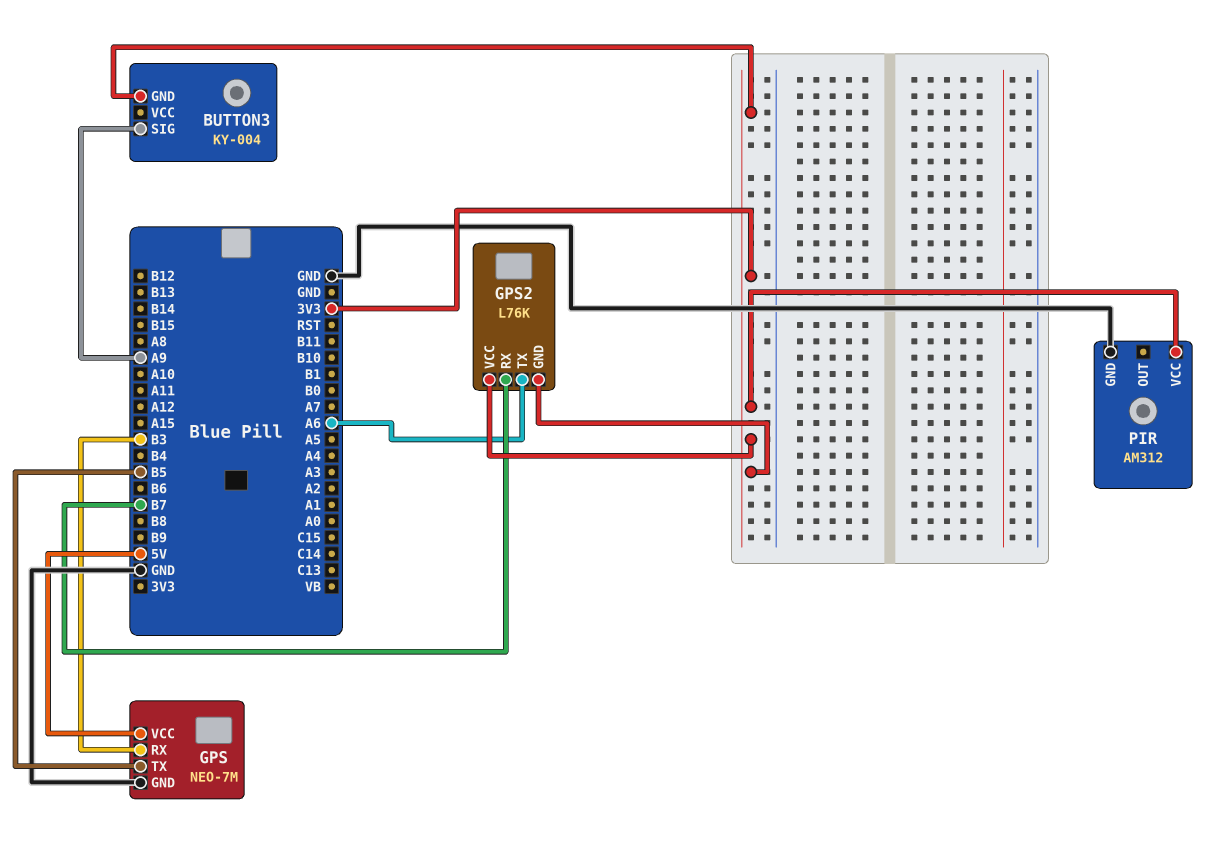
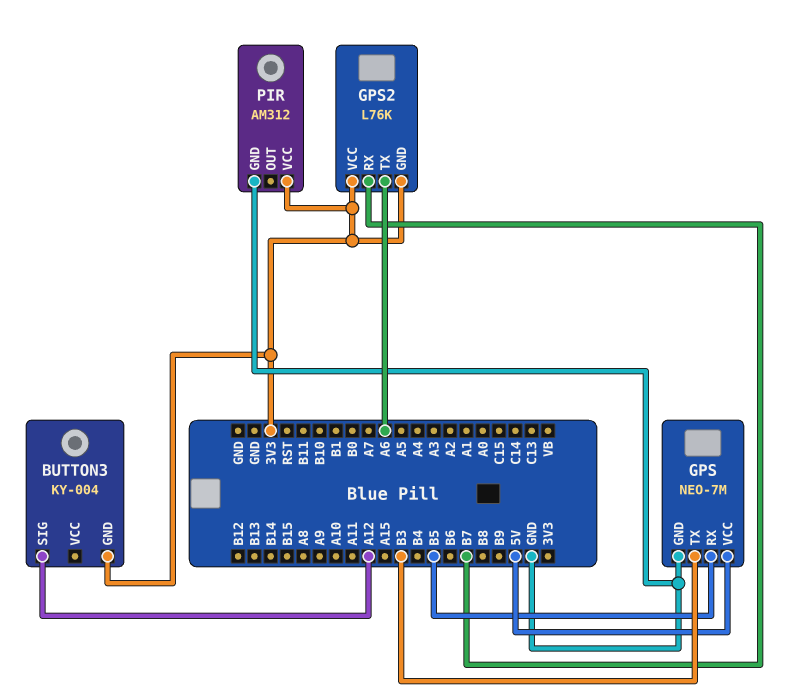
BUTTON3 pin SIG: A9 -> A12
GPS pin RX: B3 -> B5
GPS pin TX: B5 -> B3

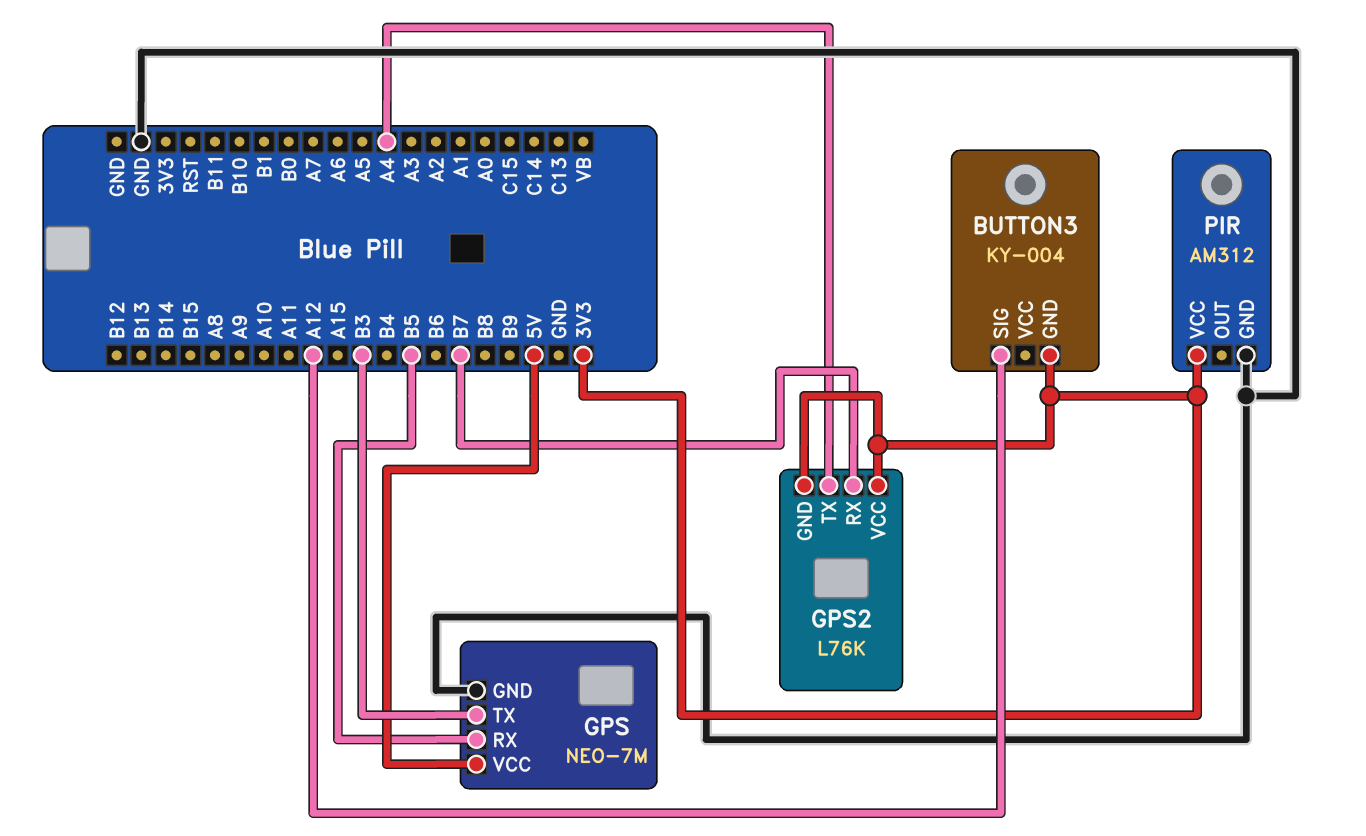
GPS2 pin TX: A6 -> A4

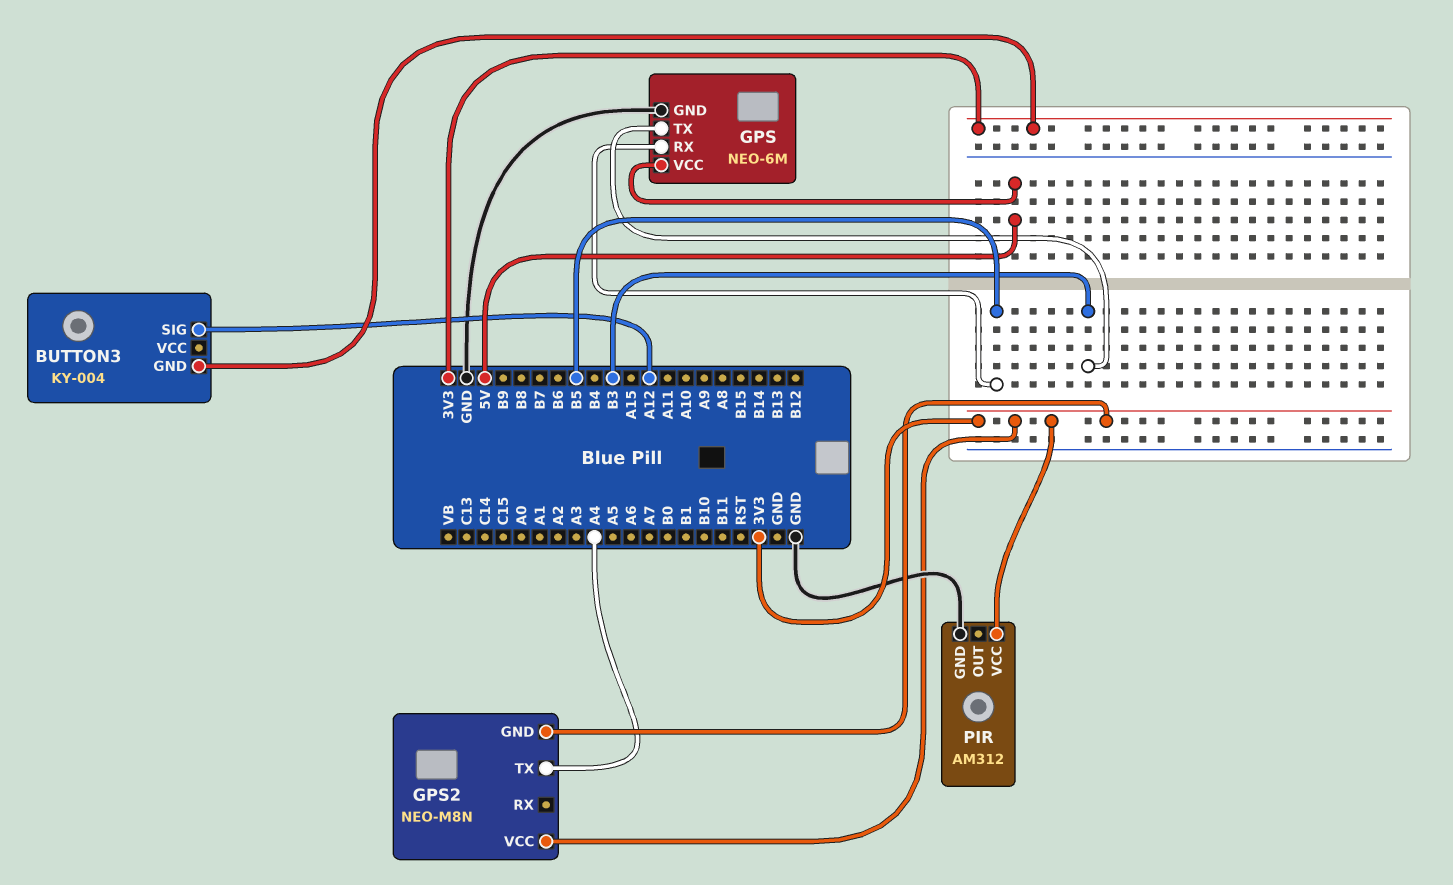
GPS: NEO-7M -> NEO-6M
GPS2: L76K -> NEO-M8N
GPS2 pin RX: B7 -> none

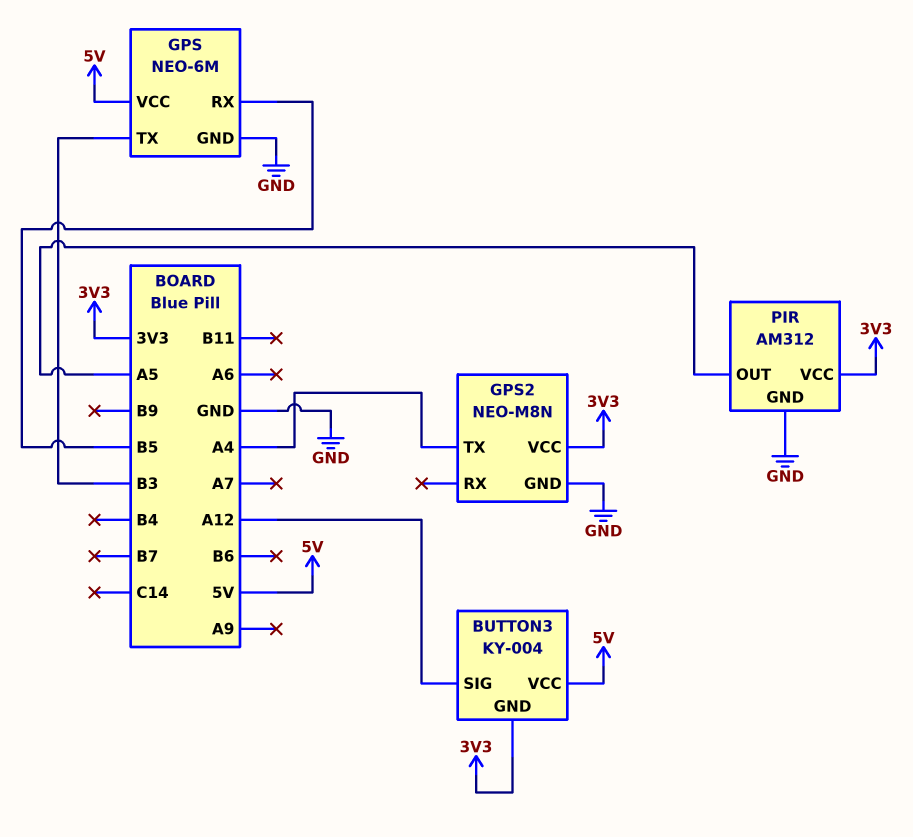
BUTTON3 pin VCC: none -> 5V
GPS2 pin GND: 3V3 -> GND
PIR pin OUT: none -> A5

